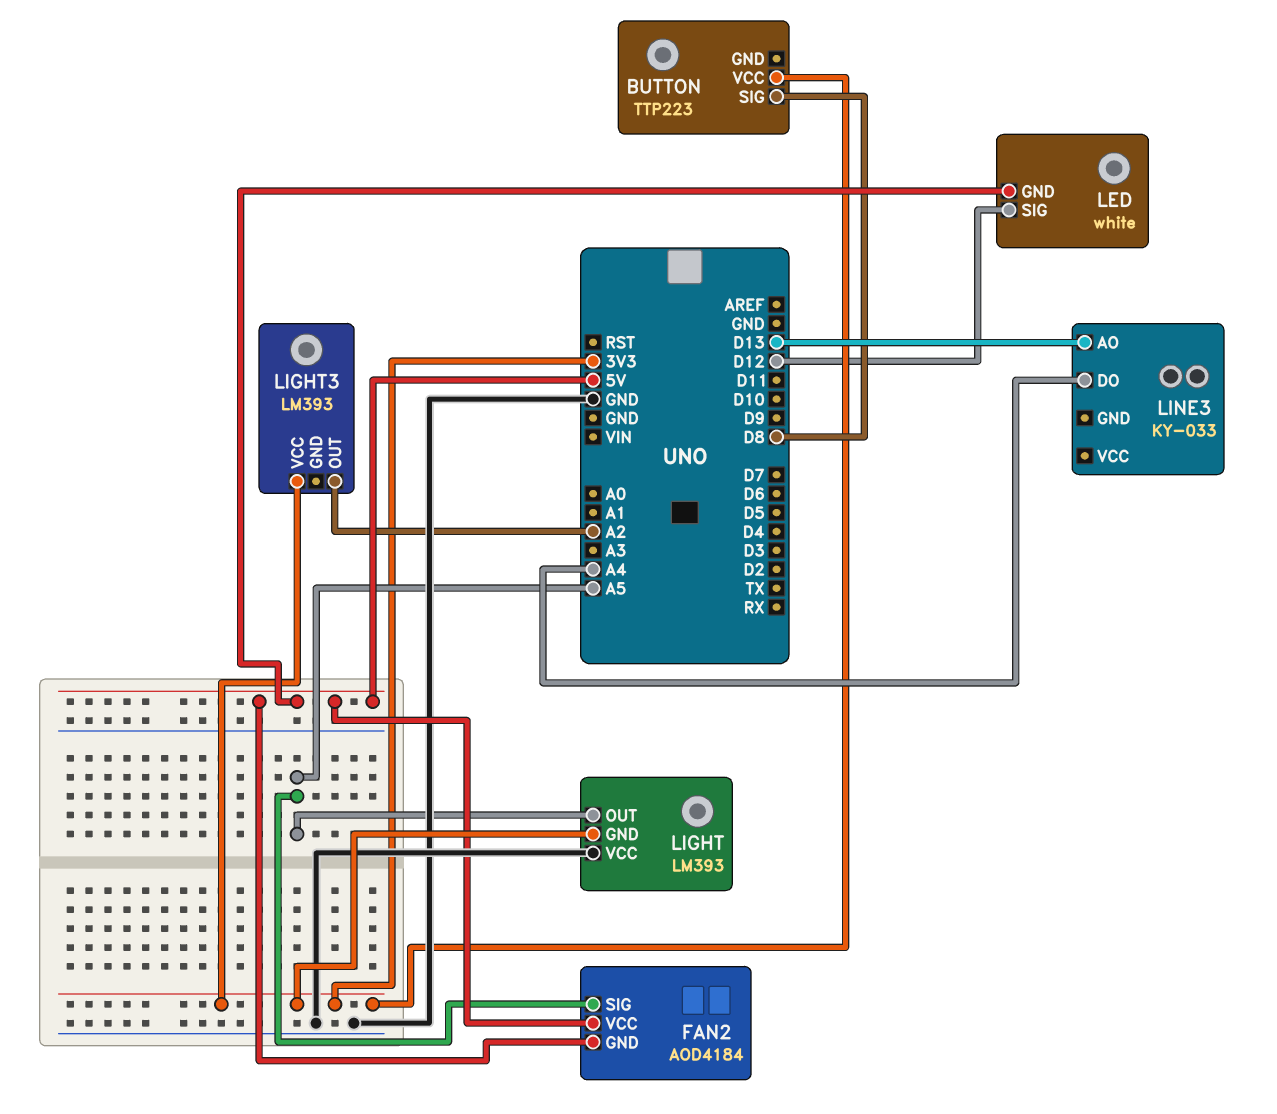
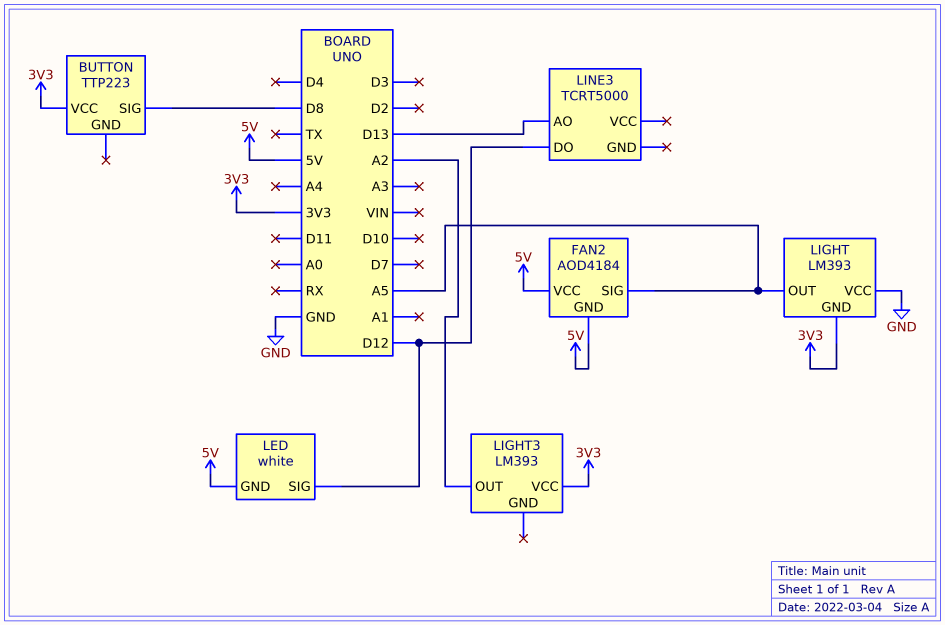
LINE3: KY-033 -> TCRT5000
LINE3 pin DO: A4 -> D12

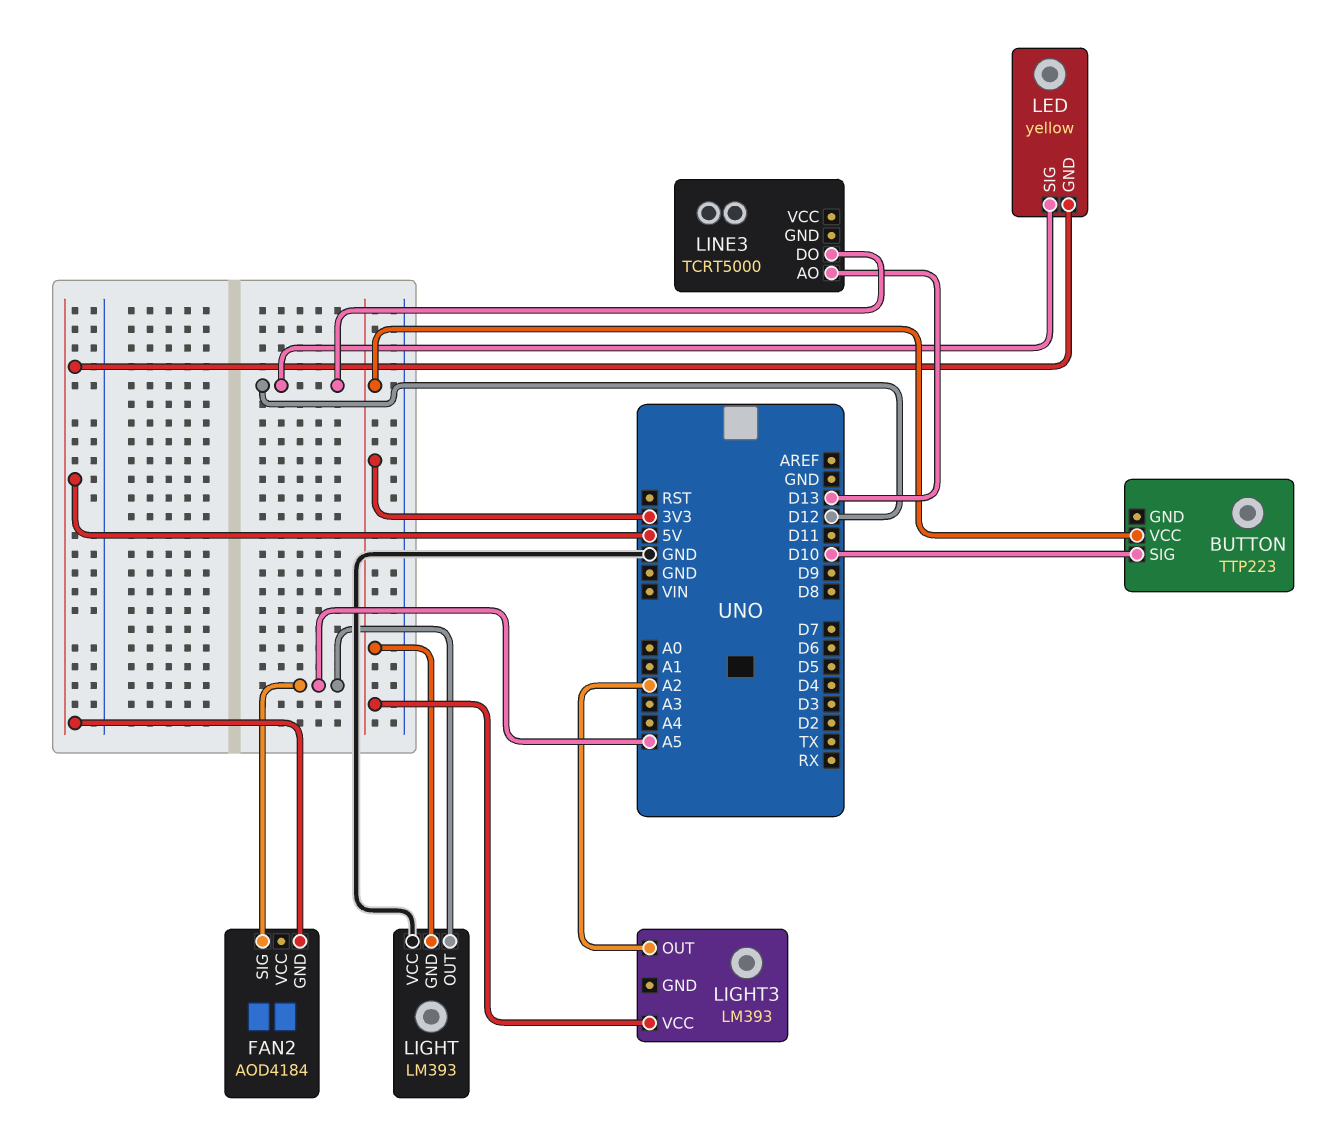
BUTTON pin SIG: D8 -> D10
FAN2 pin VCC: 5V -> none
LED: white -> yellow

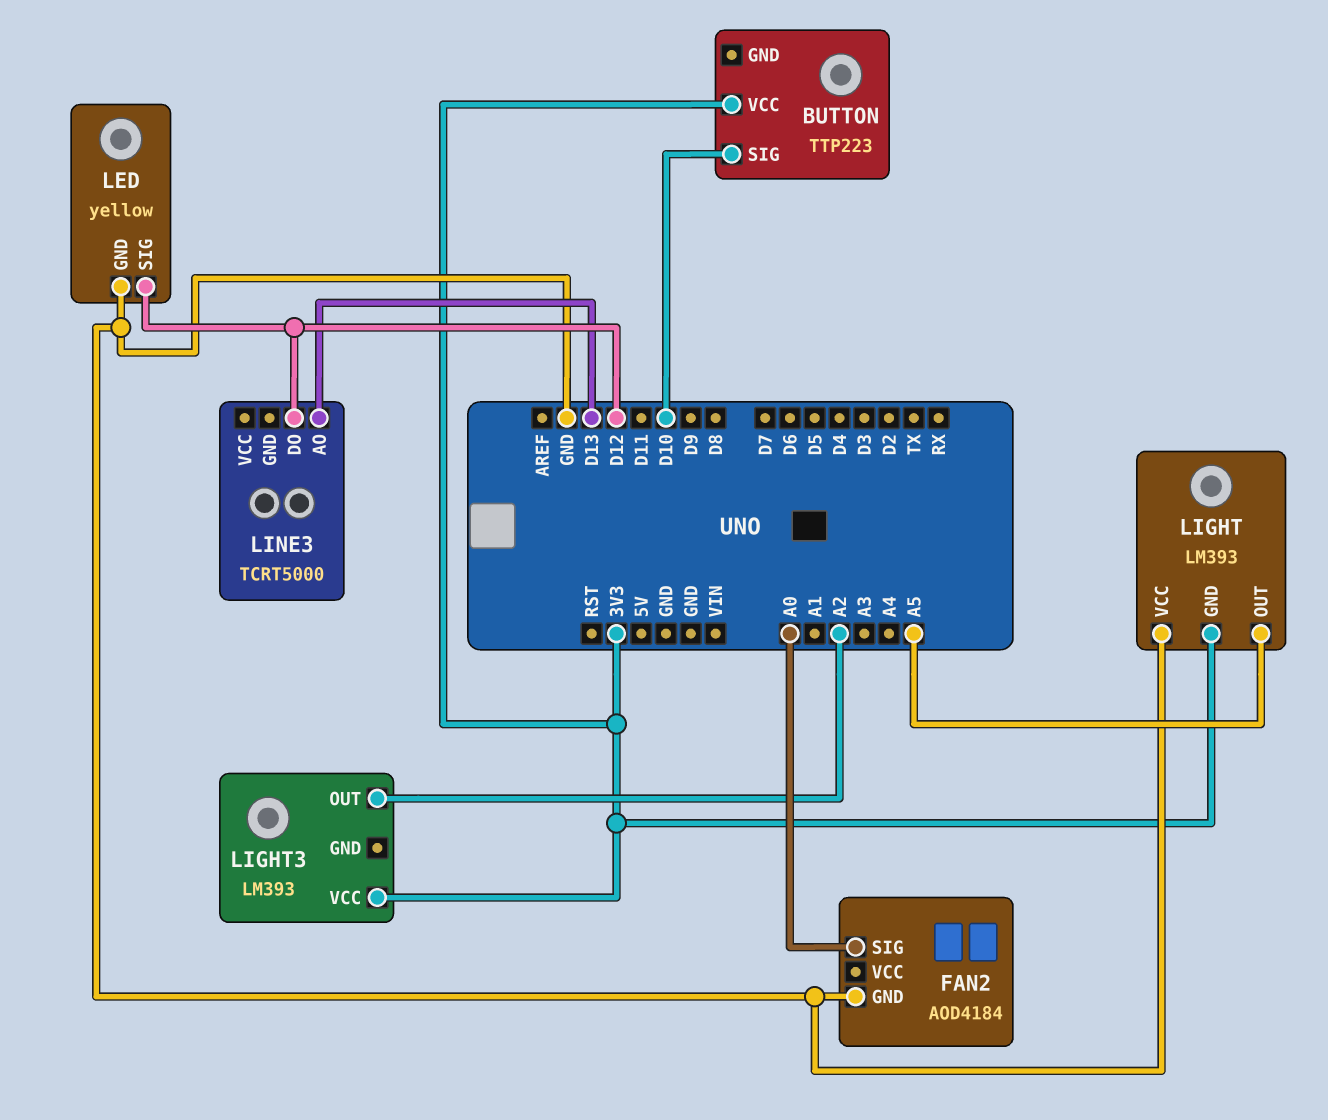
FAN2 pin GND: 5V -> GND
FAN2 pin SIG: A5 -> A0
LED pin GND: 5V -> GND

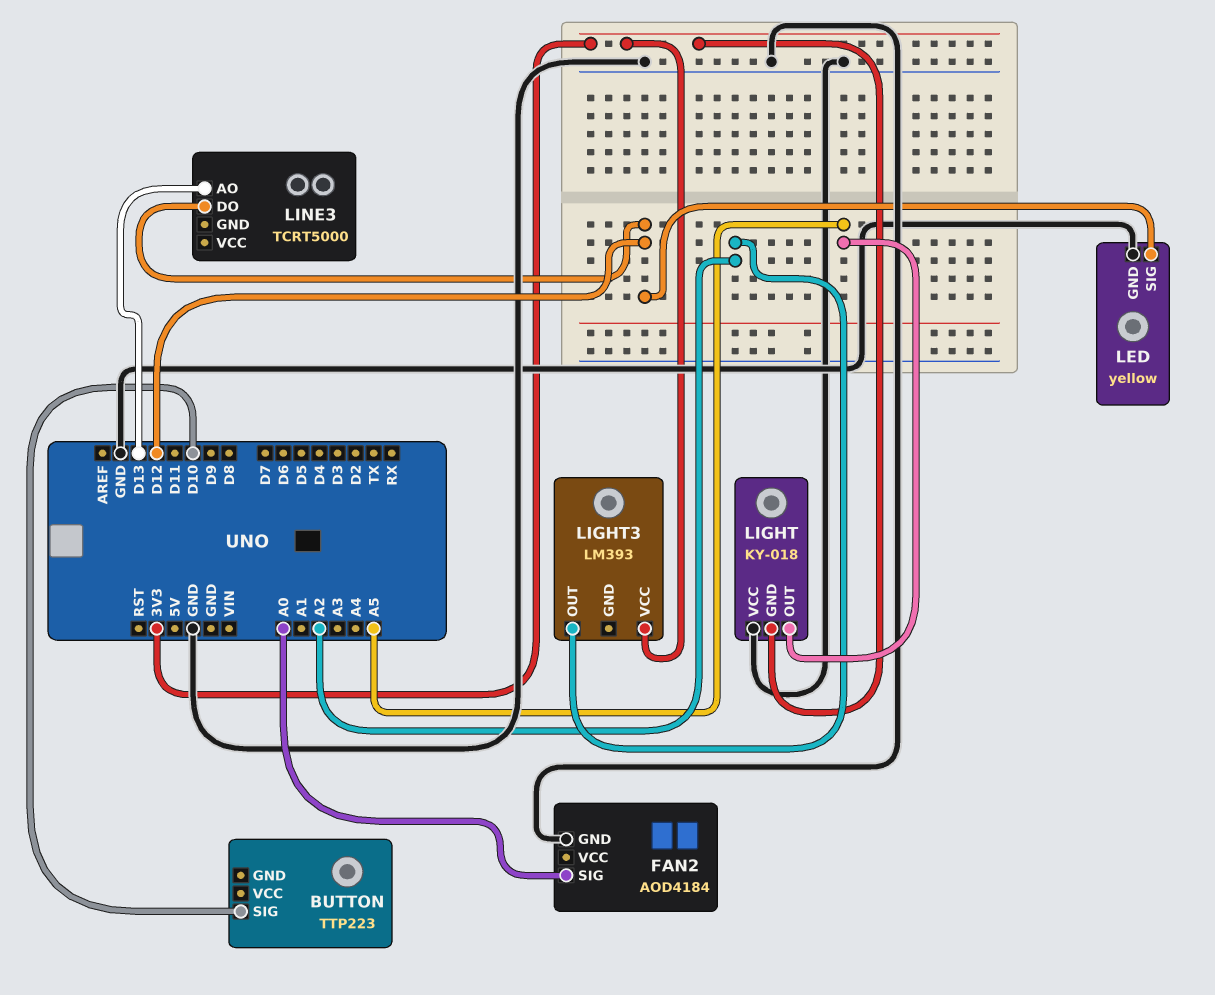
BUTTON pin VCC: 3V3 -> none
LIGHT: LM393 -> KY-018

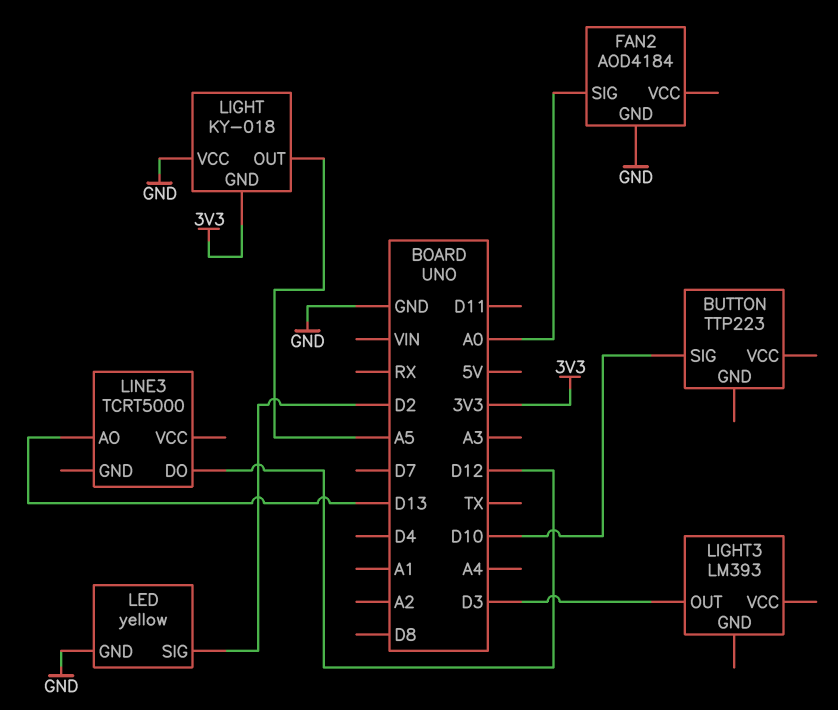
LED pin SIG: D12 -> D2
LIGHT3 pin OUT: A2 -> D3
LIGHT3 pin VCC: 3V3 -> none

